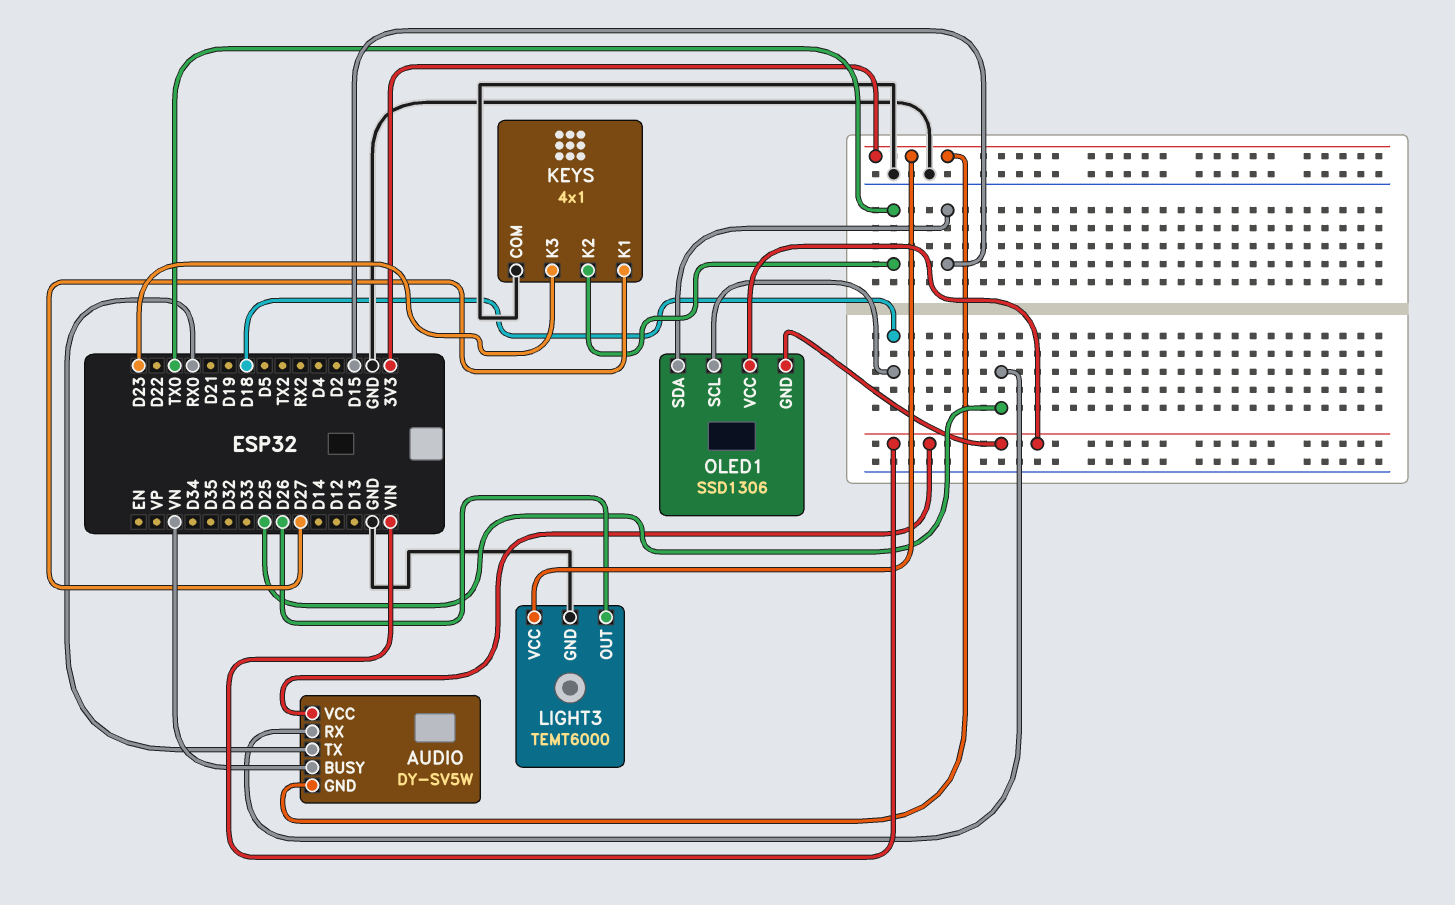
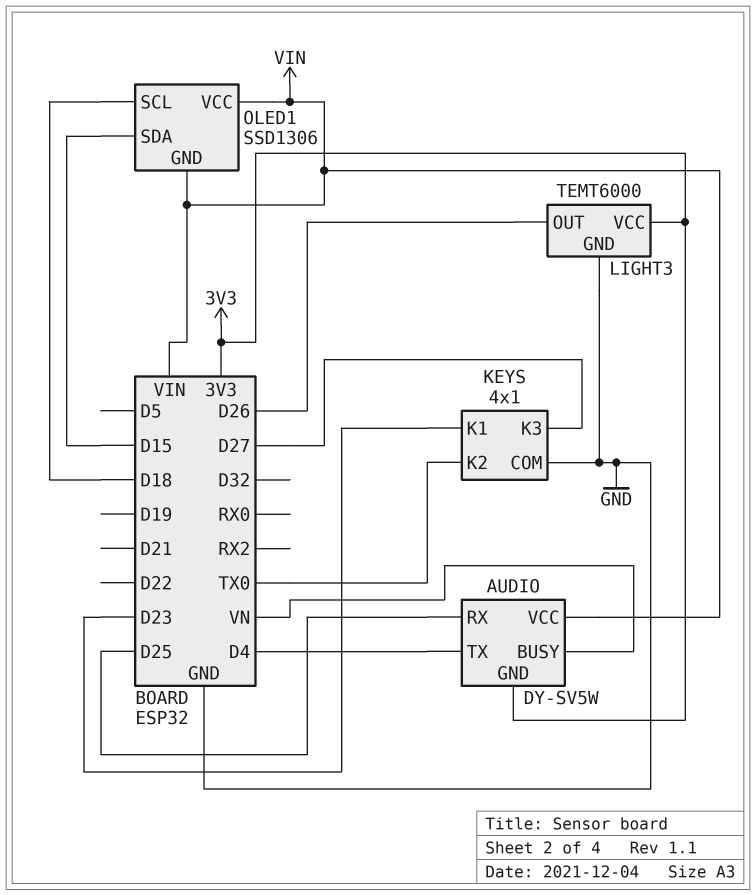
AUDIO pin TX: RX0 -> D4
KEYS pin K1: D27 -> D23
KEYS pin K3: D23 -> D27

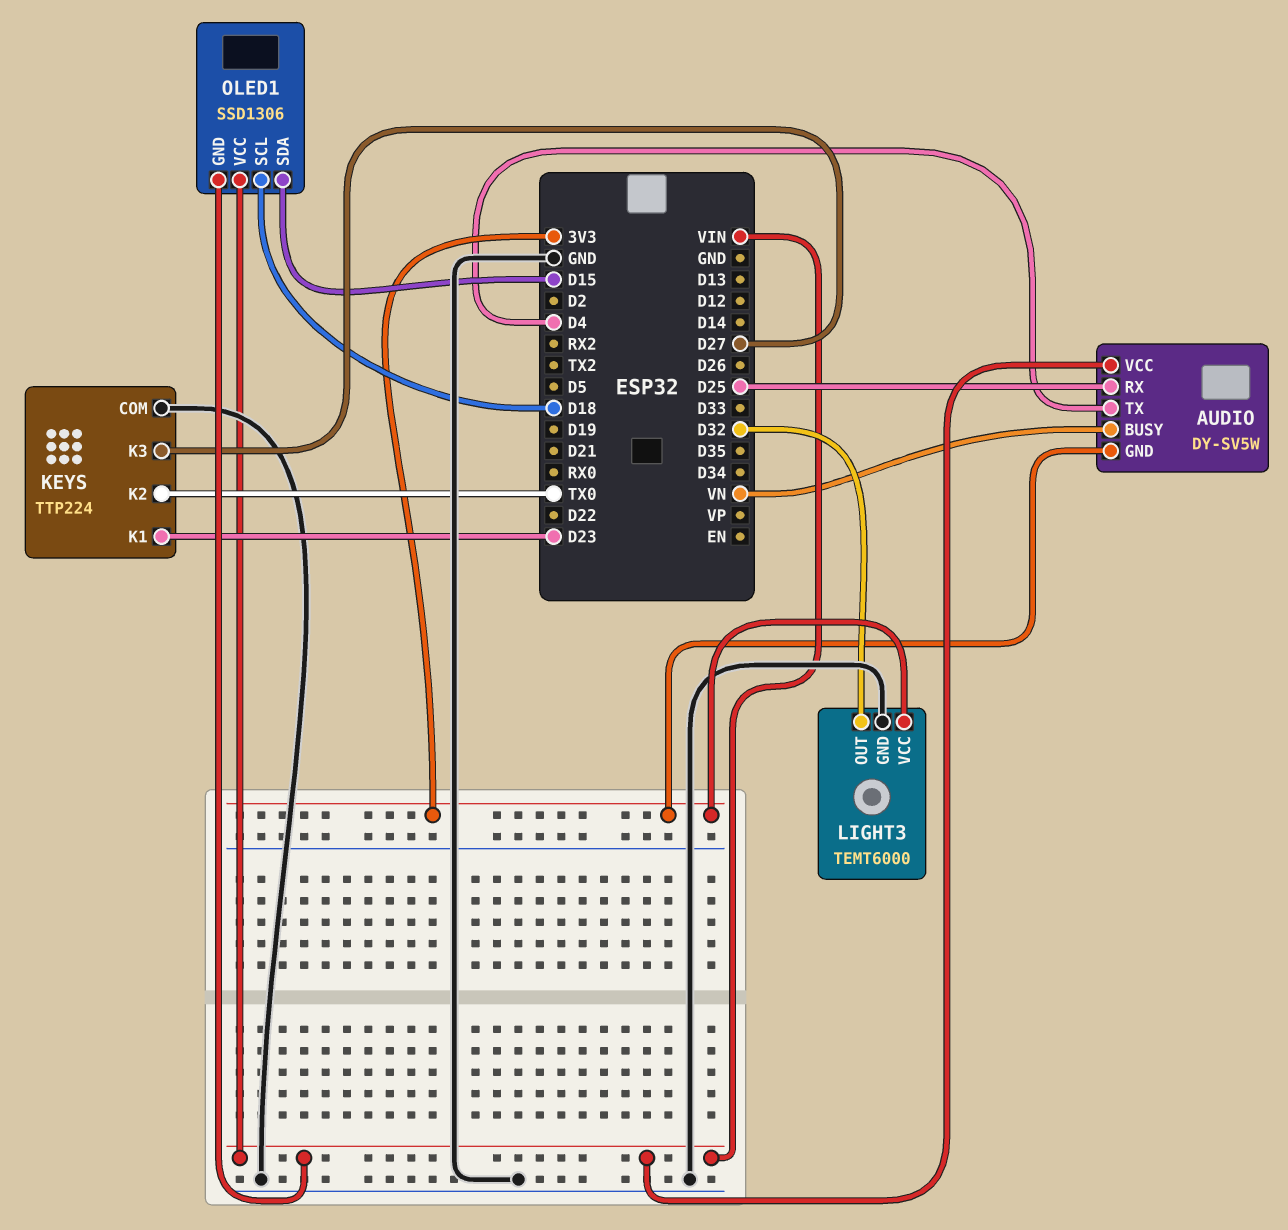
KEYS: 4x1 -> TTP224
LIGHT3 pin OUT: D26 -> D32

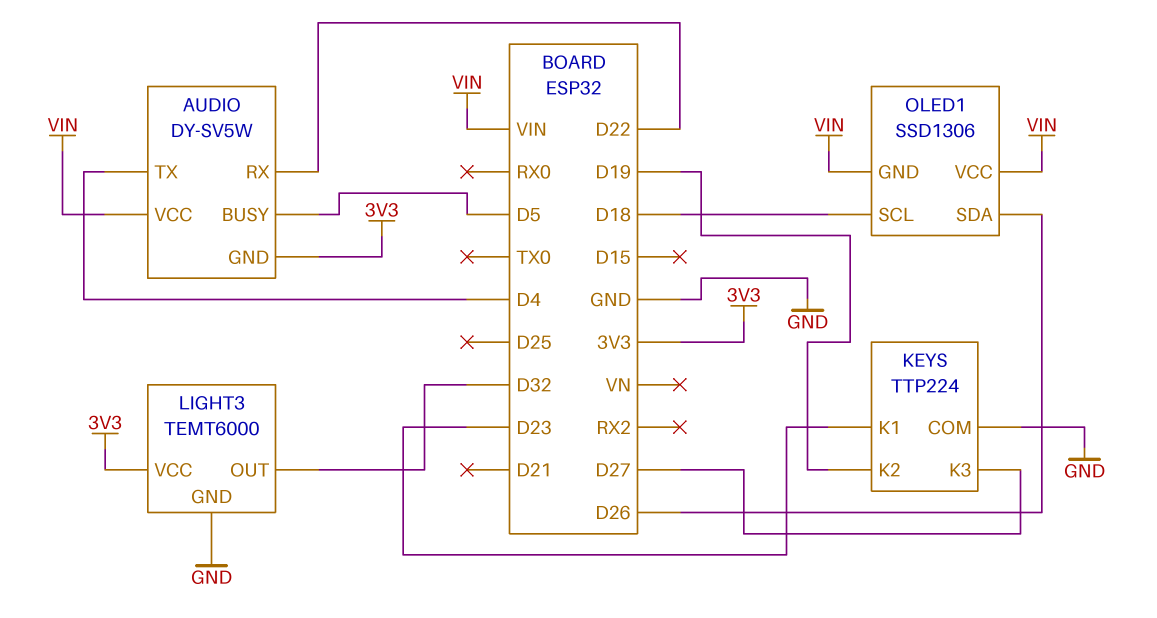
AUDIO pin BUSY: VN -> D5
AUDIO pin RX: D25 -> D22
KEYS pin K2: TX0 -> D19
OLED1 pin SDA: D15 -> D26

